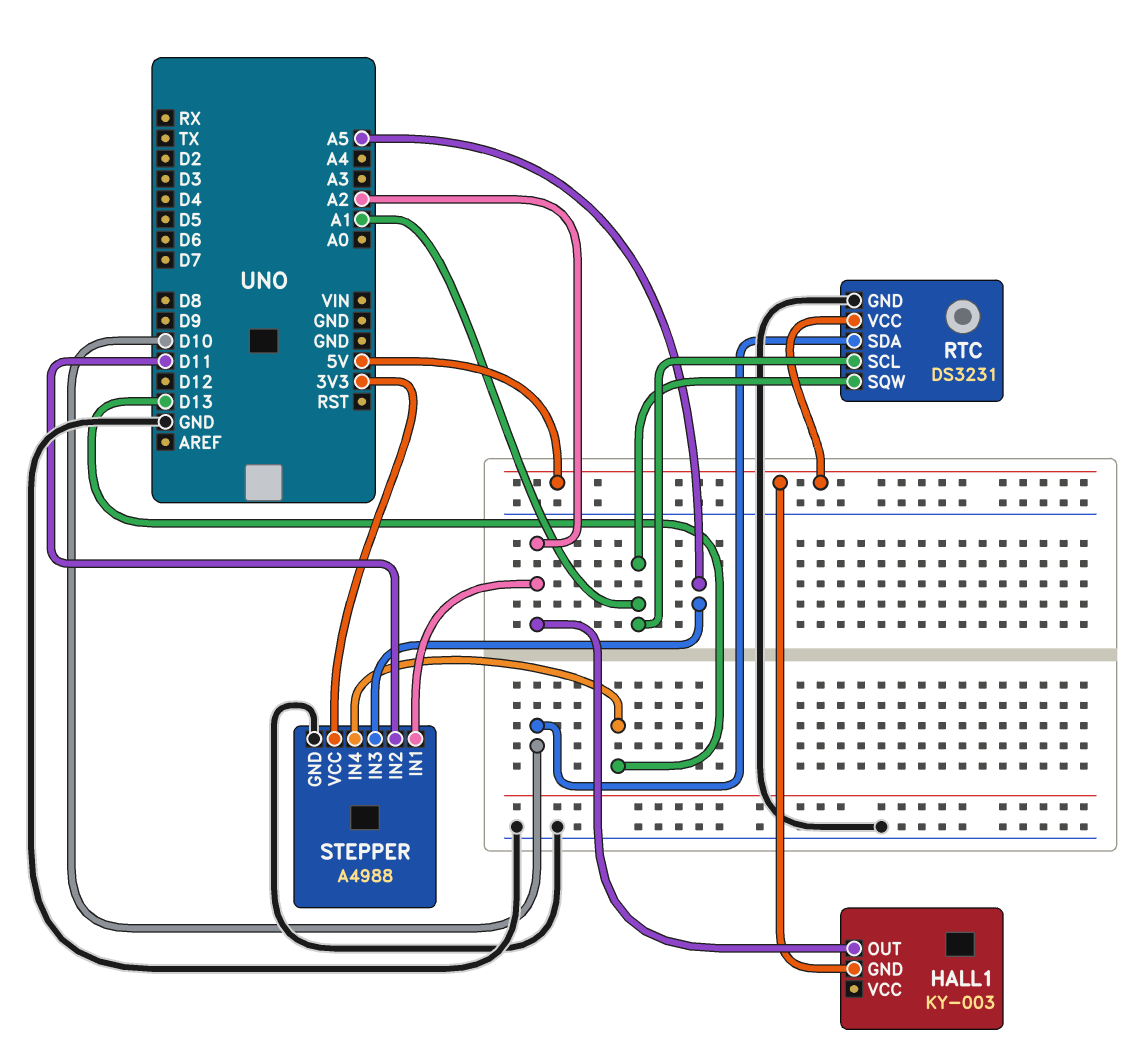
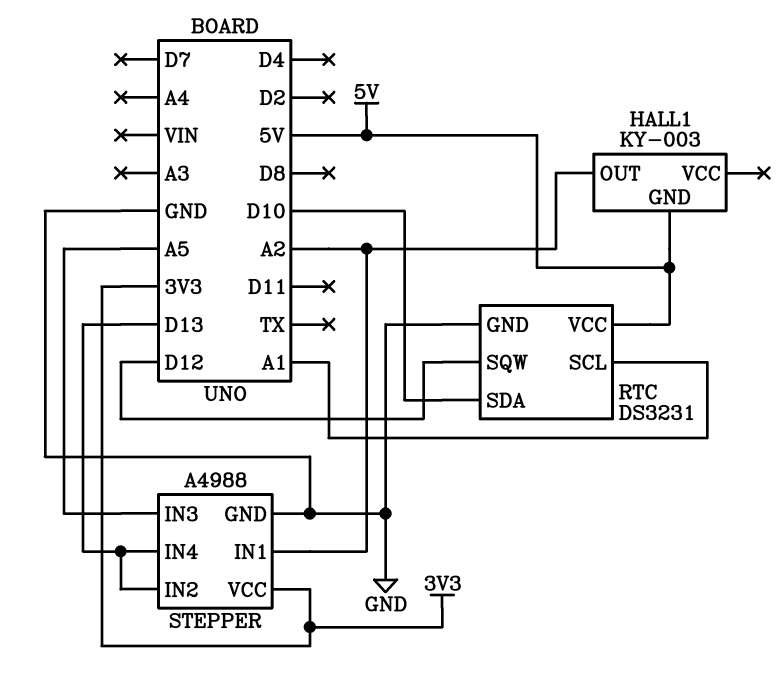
RTC pin SQW: A1 -> D12
STEPPER pin IN2: D11 -> D13

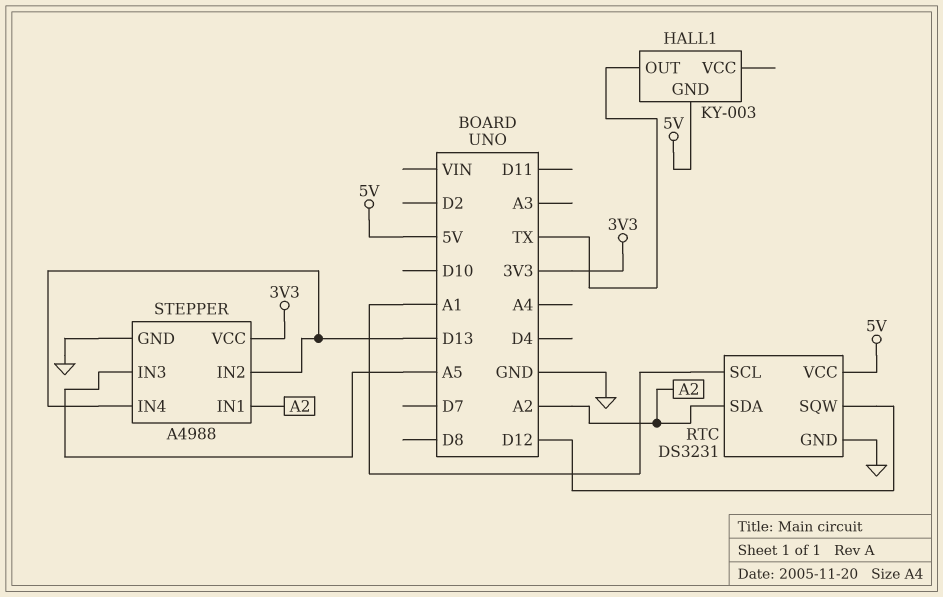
HALL1 pin OUT: A2 -> TX
RTC pin SDA: D10 -> A2

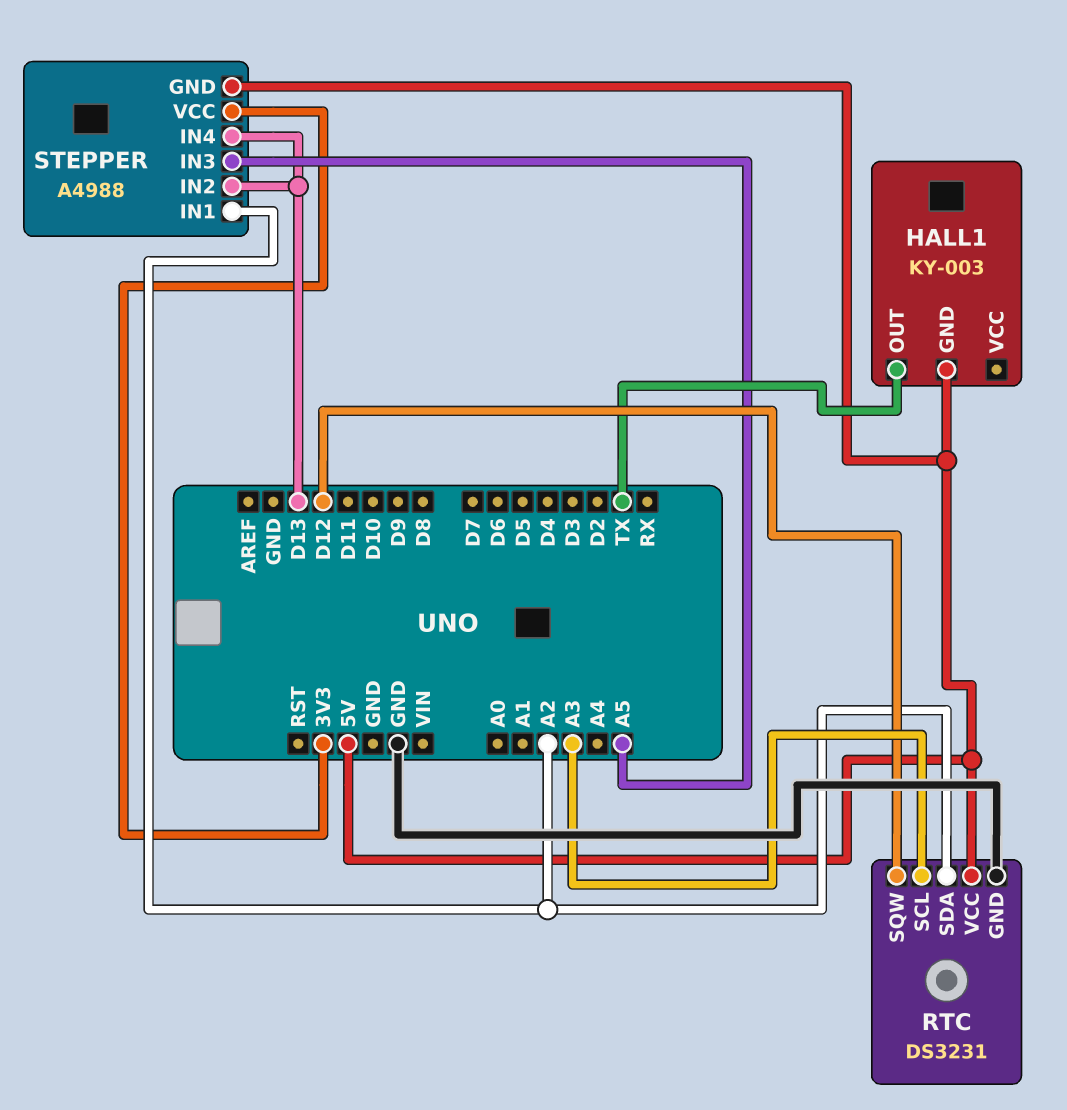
RTC pin SCL: A1 -> A3
STEPPER pin GND: GND -> 5V

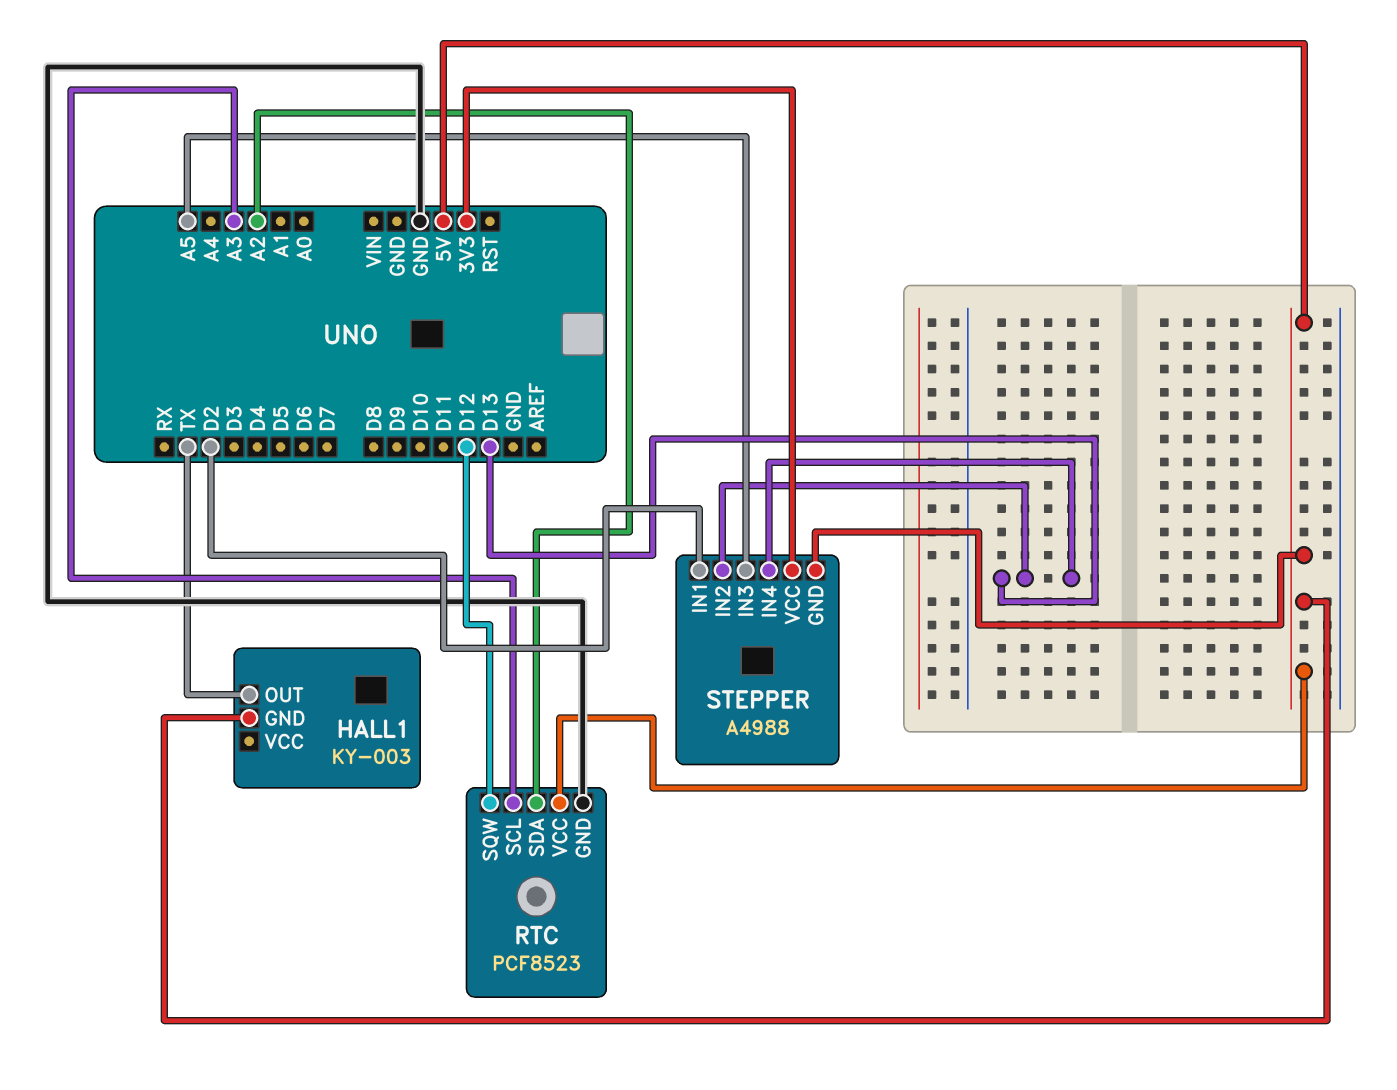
RTC: DS3231 -> PCF8523
STEPPER pin IN1: A2 -> D2

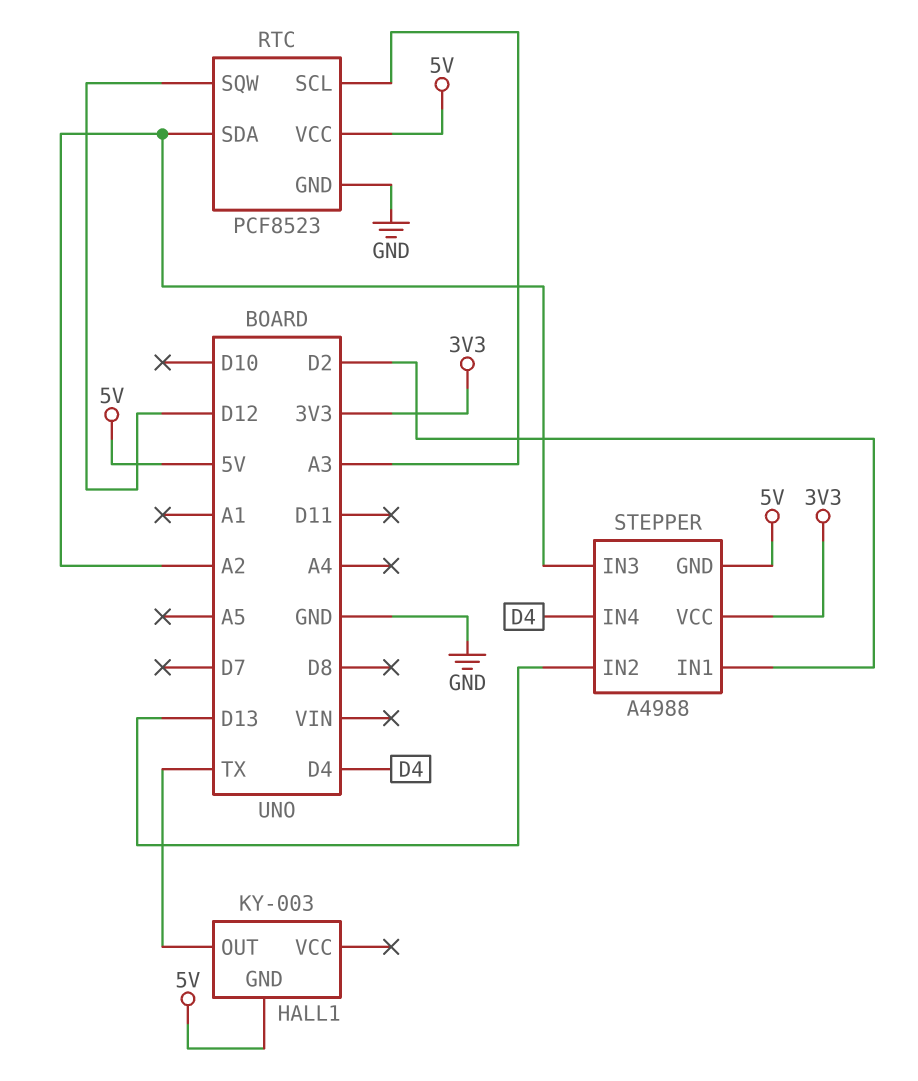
STEPPER pin IN3: A5 -> A2
STEPPER pin IN4: D13 -> D4

